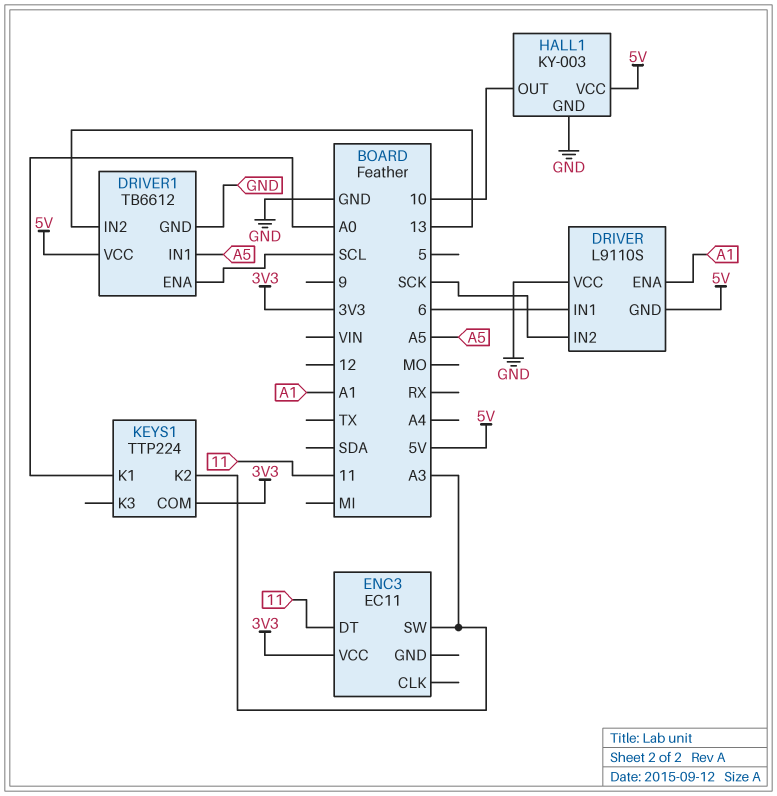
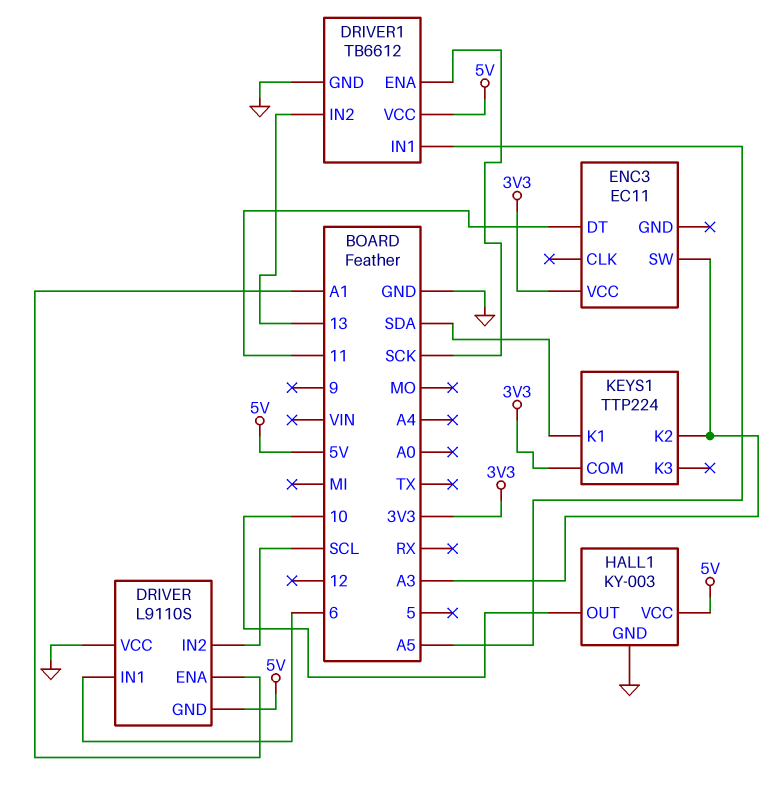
DRIVER pin IN2: SCK -> SCL
DRIVER1 pin ENA: SCL -> SCK
KEYS1 pin K1: A0 -> SDA

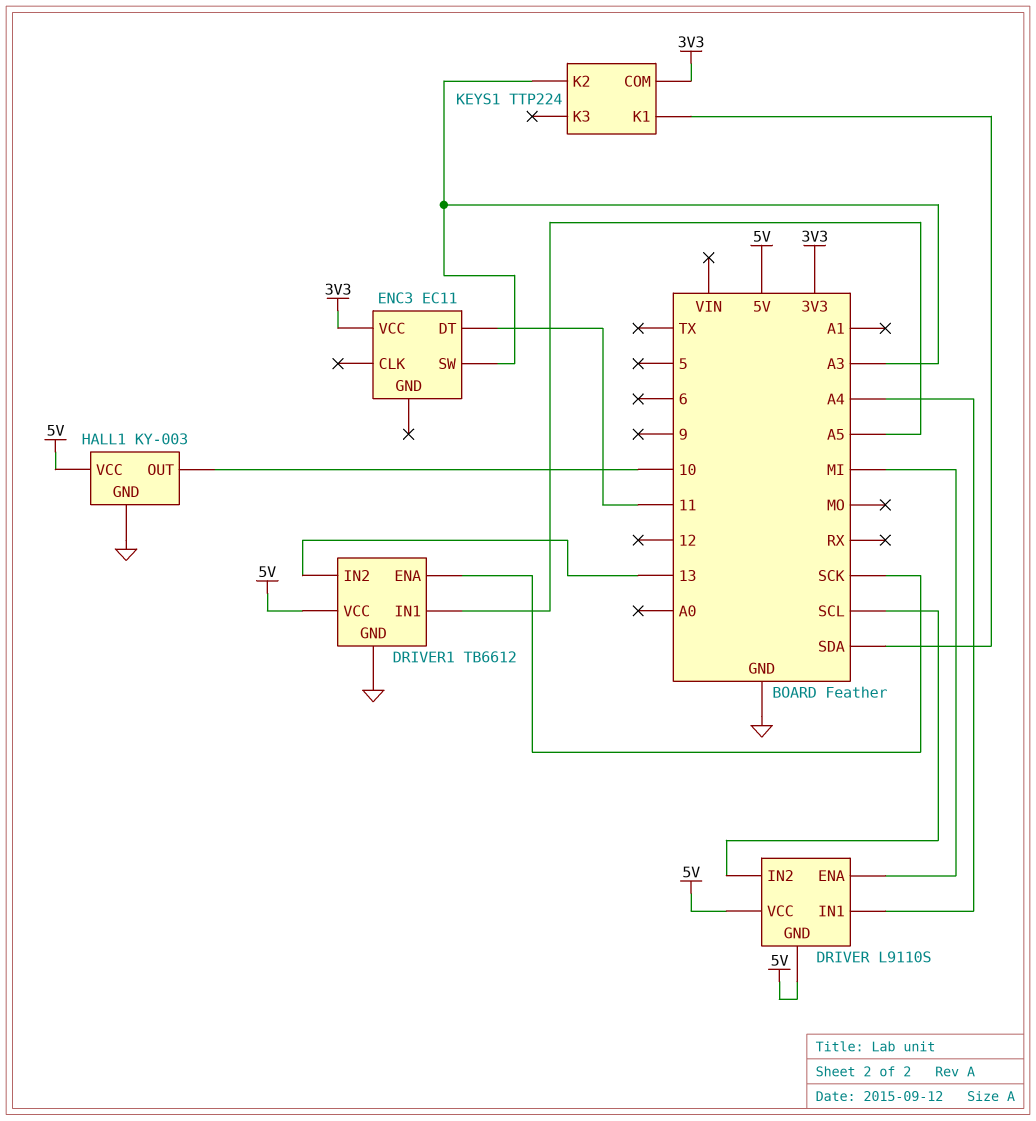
DRIVER pin ENA: A1 -> MI
DRIVER pin IN1: 6 -> A4
DRIVER pin VCC: GND -> 5V

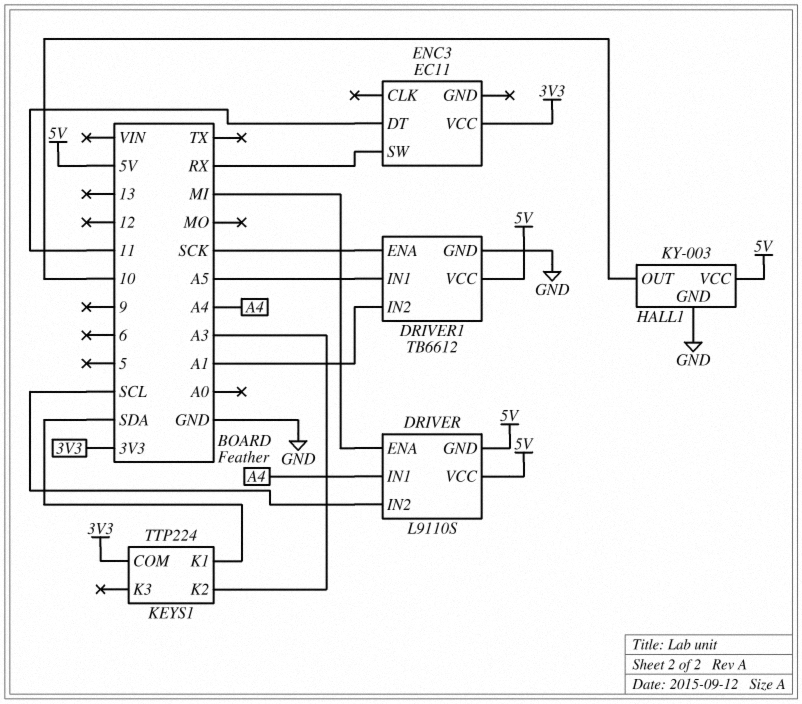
DRIVER1 pin IN2: 13 -> A1
ENC3 pin SW: A3 -> RX

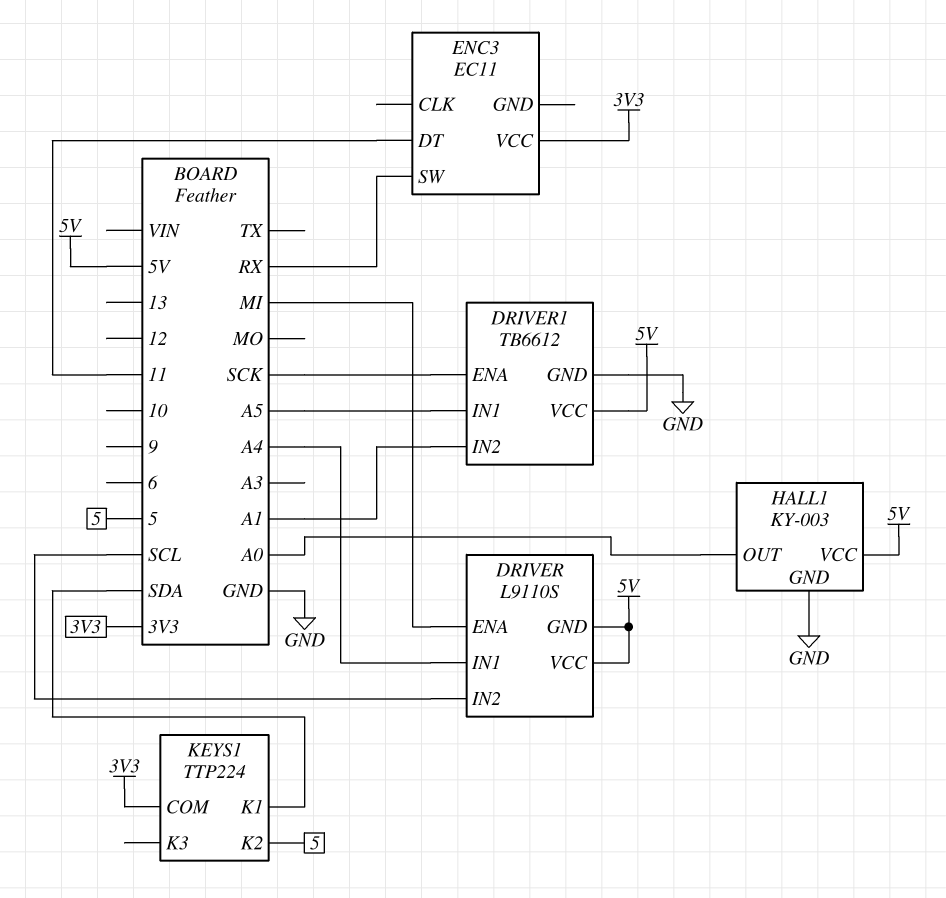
HALL1 pin OUT: 10 -> A0
KEYS1 pin K2: A3 -> 5

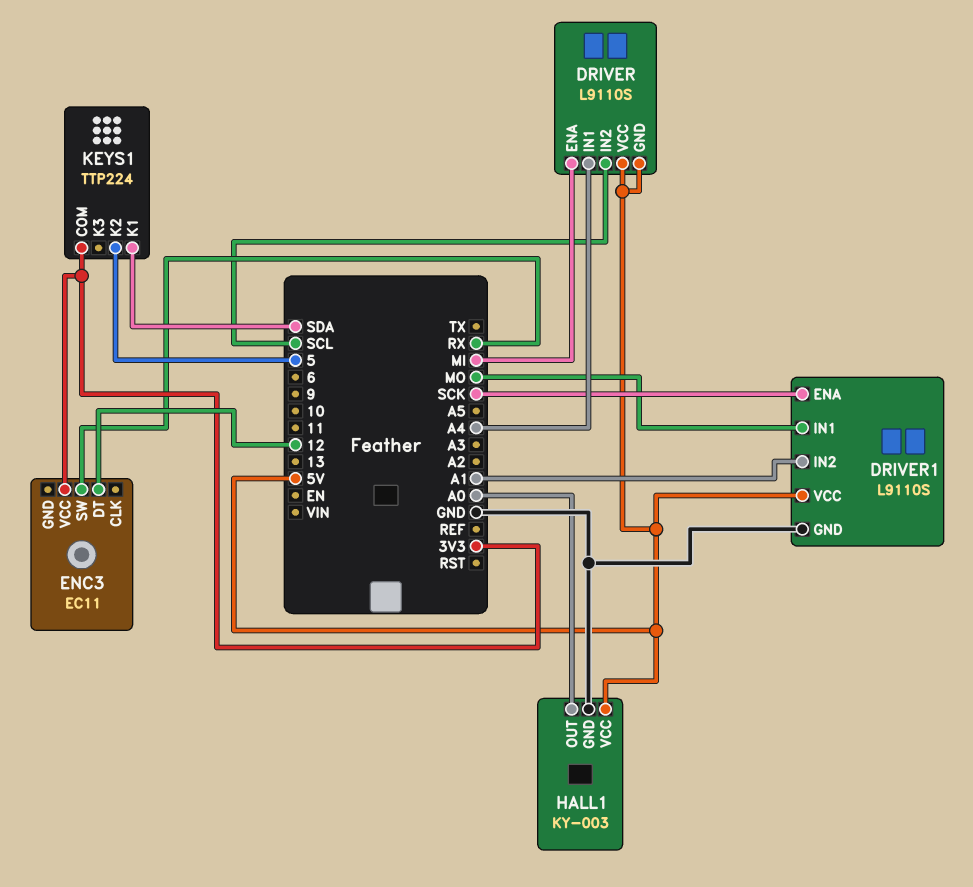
DRIVER1: TB6612 -> L9110S
DRIVER1 pin IN1: A5 -> MO
ENC3 pin DT: 11 -> 12

